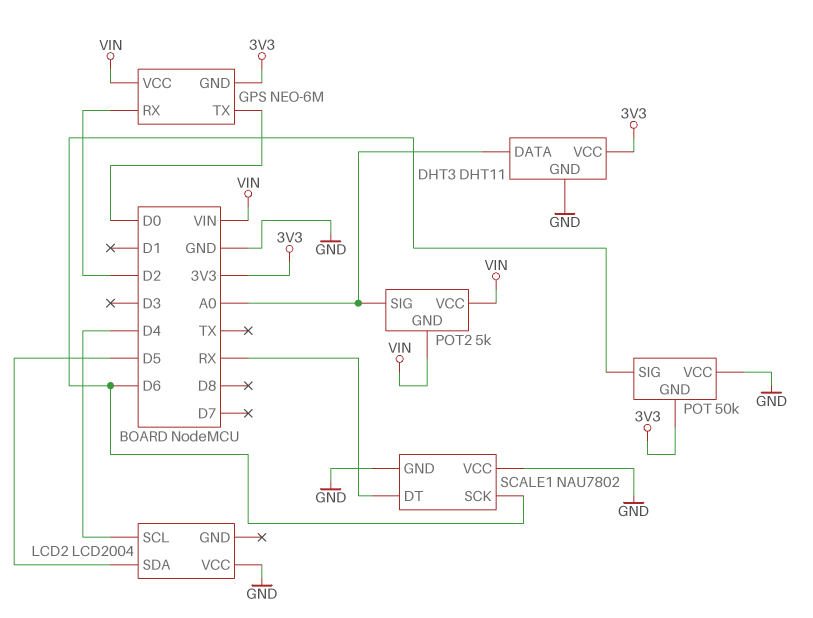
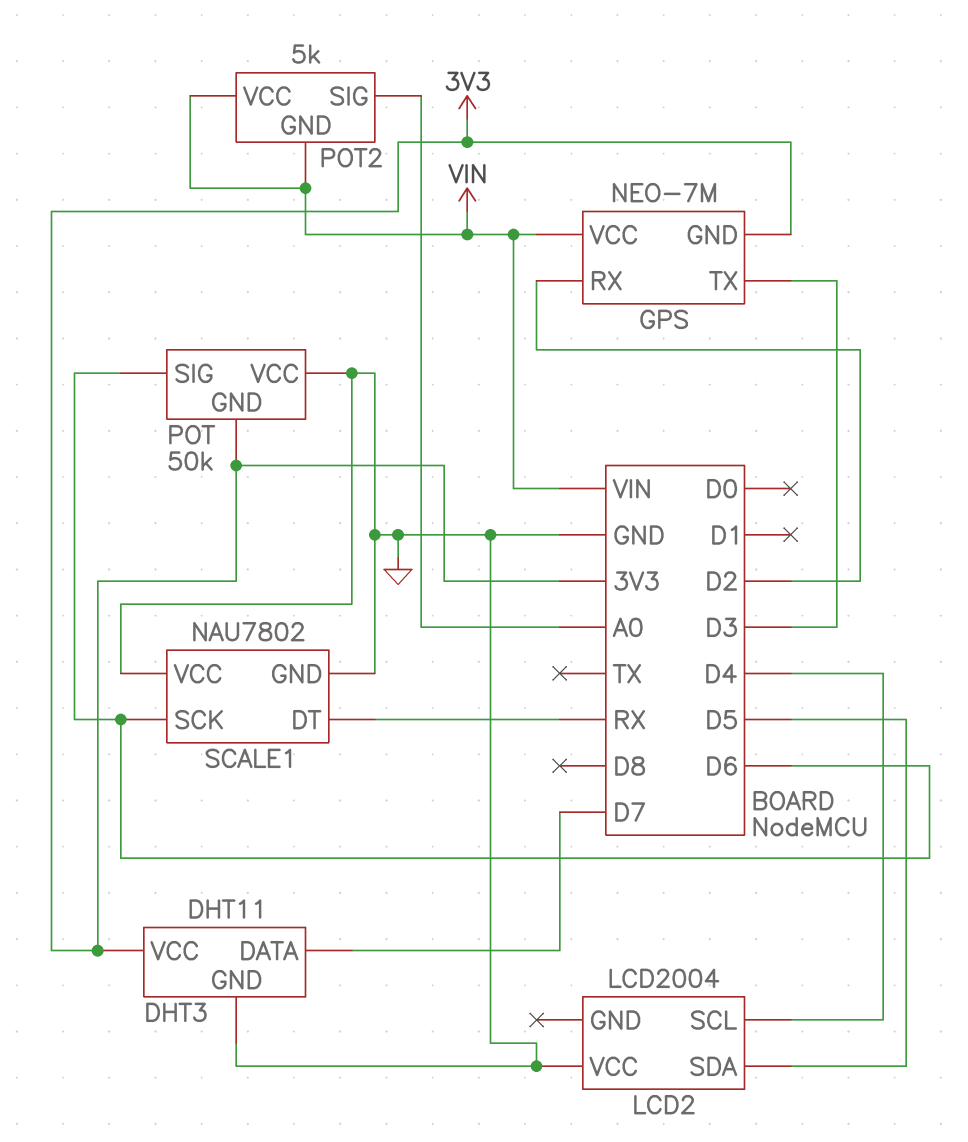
DHT3 pin DATA: A0 -> D7
GPS: NEO-6M -> NEO-7M
GPS pin TX: D0 -> D3

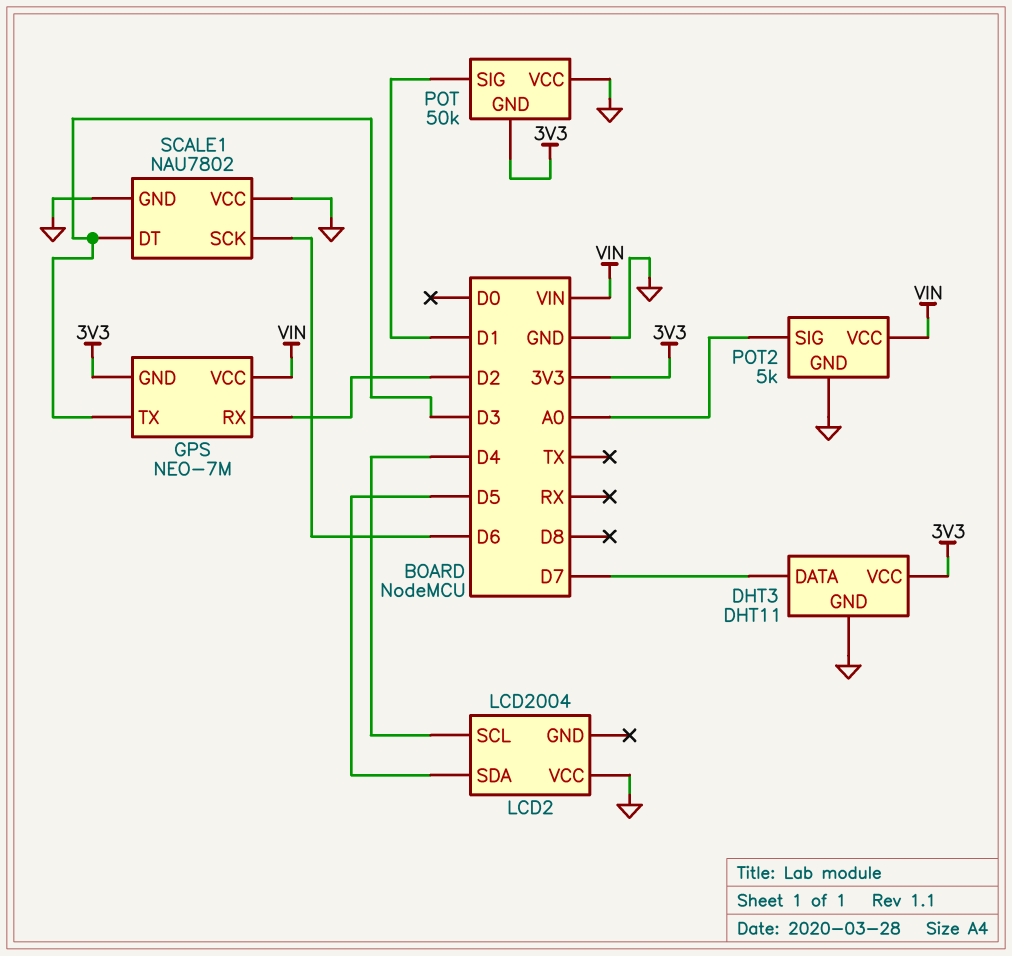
POT pin SIG: D6 -> D1
POT2 pin GND: VIN -> GND
SCALE1 pin DT: RX -> D3

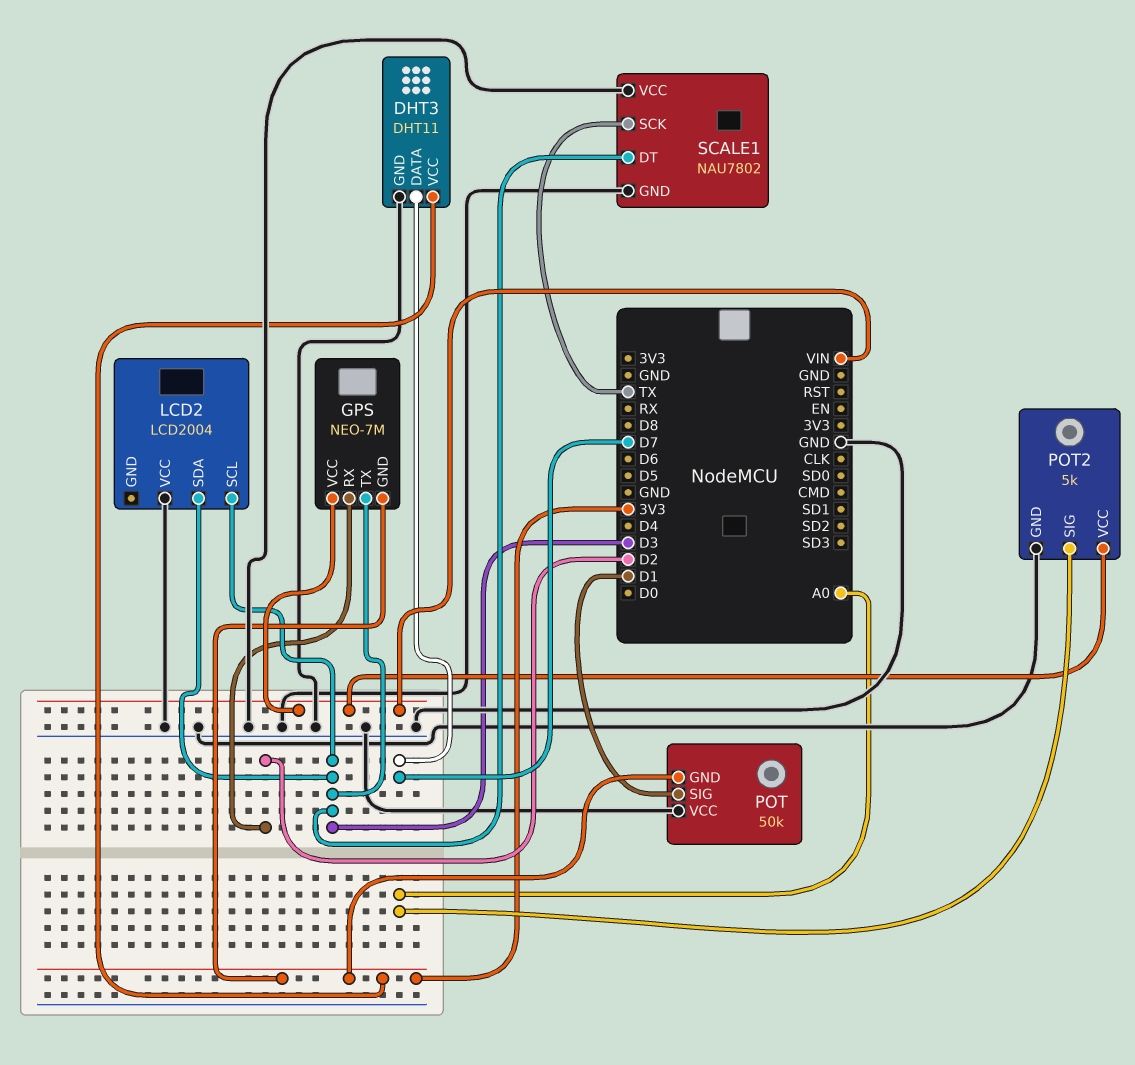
LCD2 pin SCL: D4 -> D3
LCD2 pin SDA: D5 -> D3
SCALE1 pin SCK: D6 -> TX

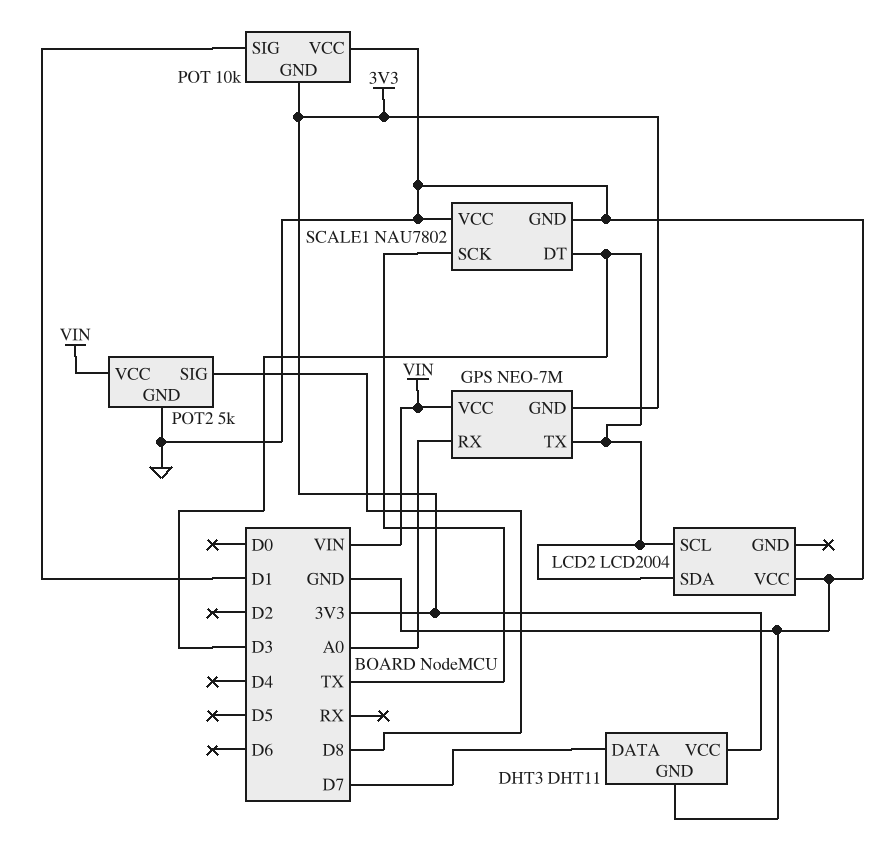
GPS pin RX: D2 -> A0
POT: 50k -> 10k
POT2 pin SIG: A0 -> D8

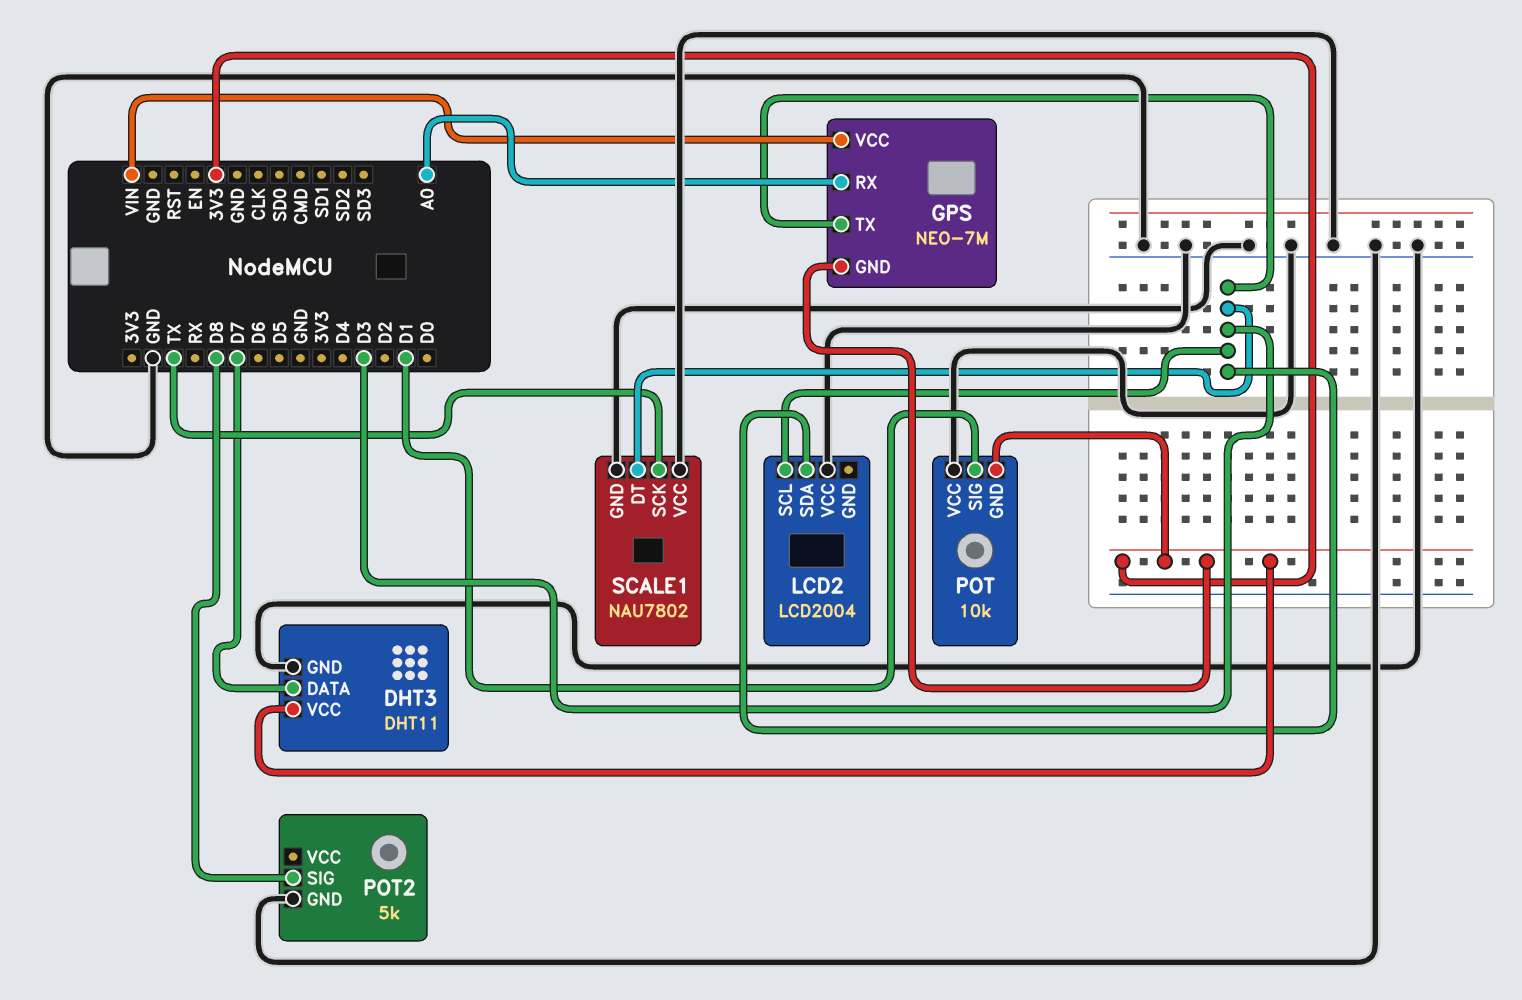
POT2 pin VCC: VIN -> none

